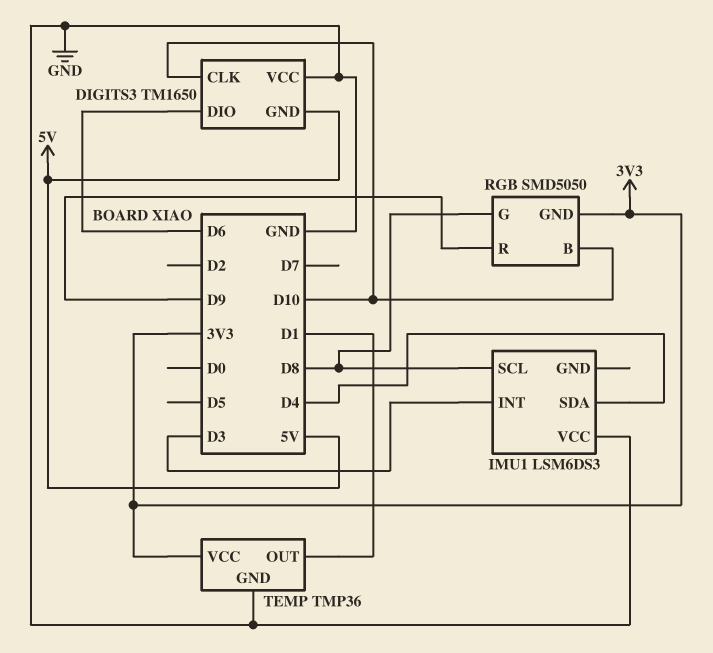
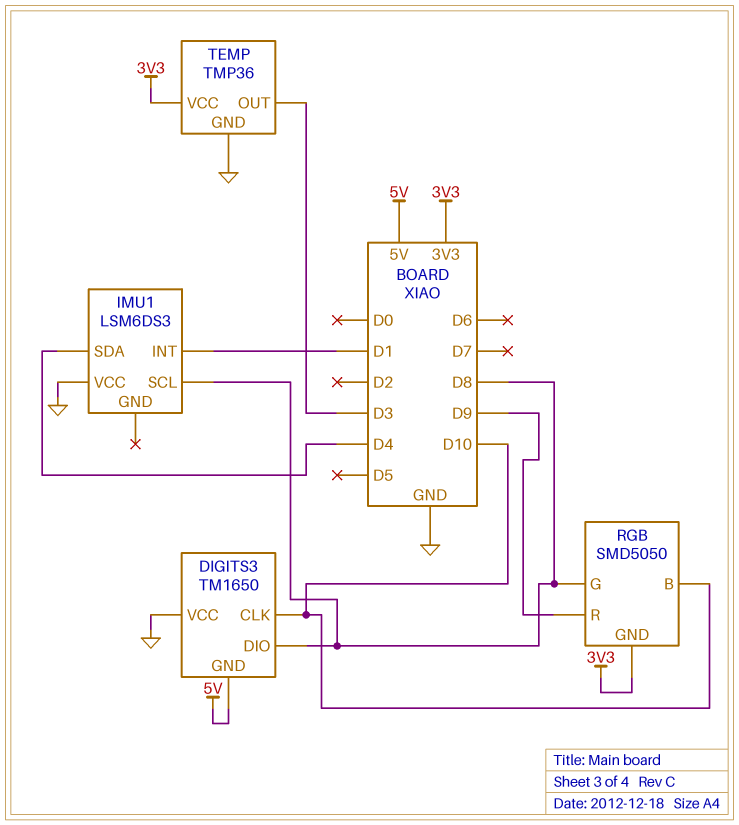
DIGITS3 pin DIO: D6 -> D8
IMU1 pin INT: D3 -> D1
TEMP pin OUT: D1 -> D3

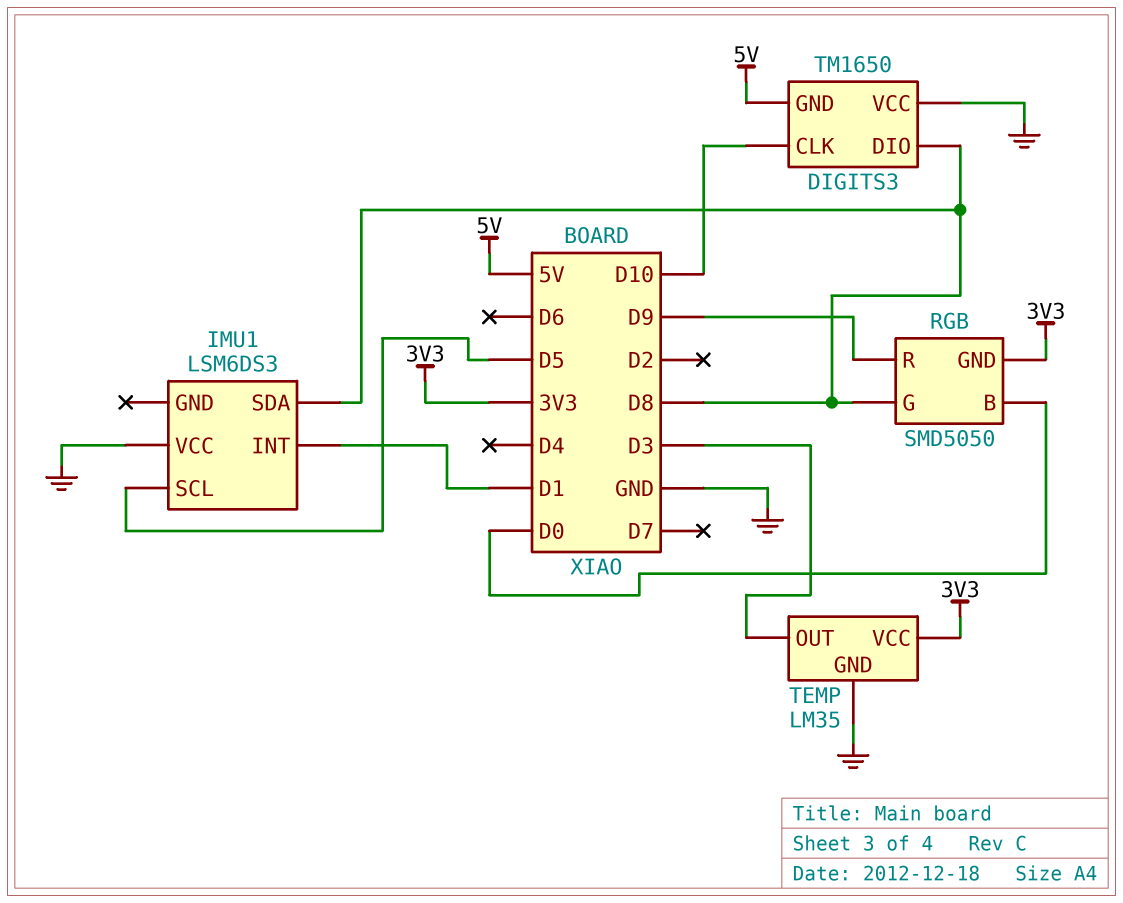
IMU1 pin SCL: D8 -> D5
IMU1 pin SDA: D4 -> D8
RGB pin B: D10 -> D0
TEMP: TMP36 -> LM35

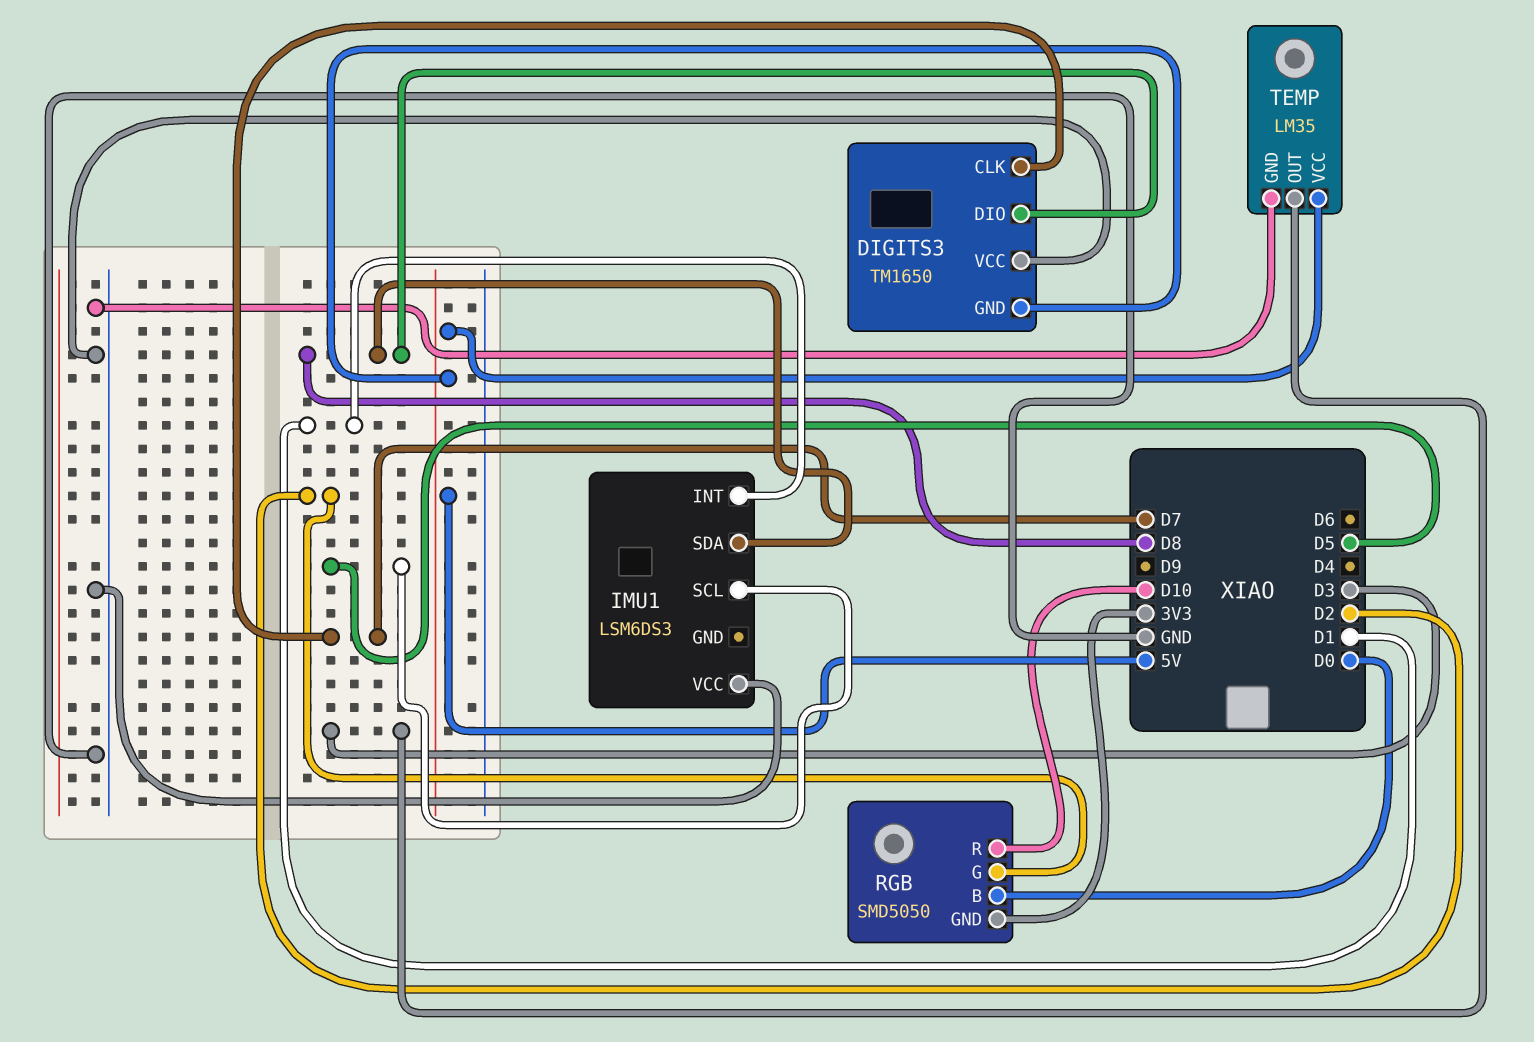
DIGITS3 pin CLK: D10 -> D7
RGB pin G: D8 -> D2
RGB pin R: D9 -> D10
TEMP pin VCC: 3V3 -> 5V

